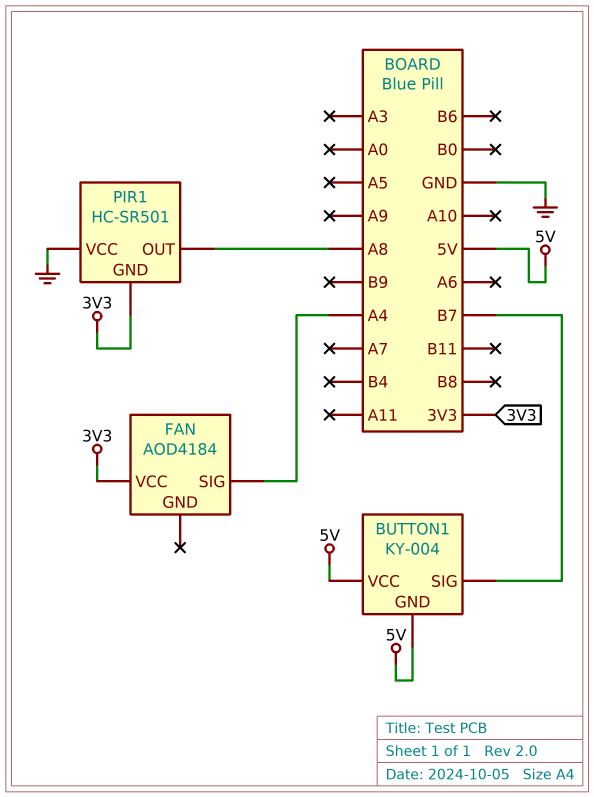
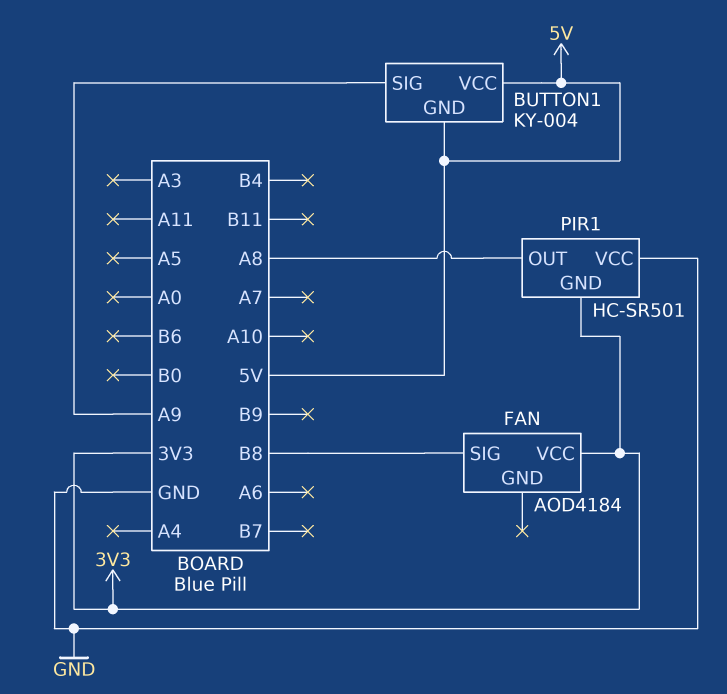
BUTTON1 pin SIG: B7 -> A9
FAN pin SIG: A4 -> B8

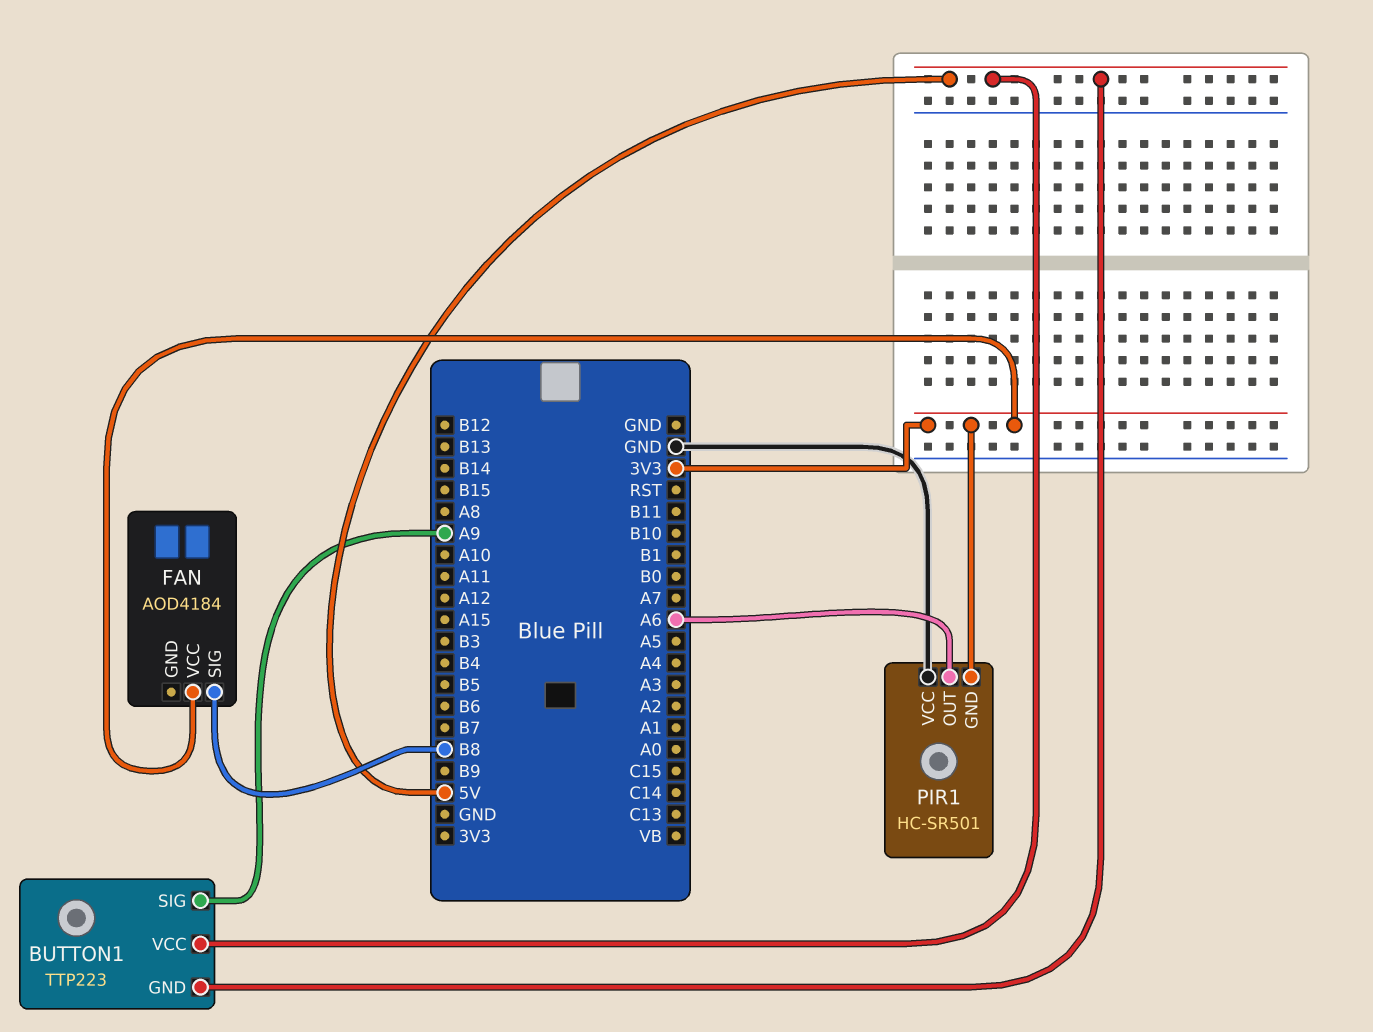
BUTTON1: KY-004 -> TTP223
PIR1 pin OUT: A8 -> A6

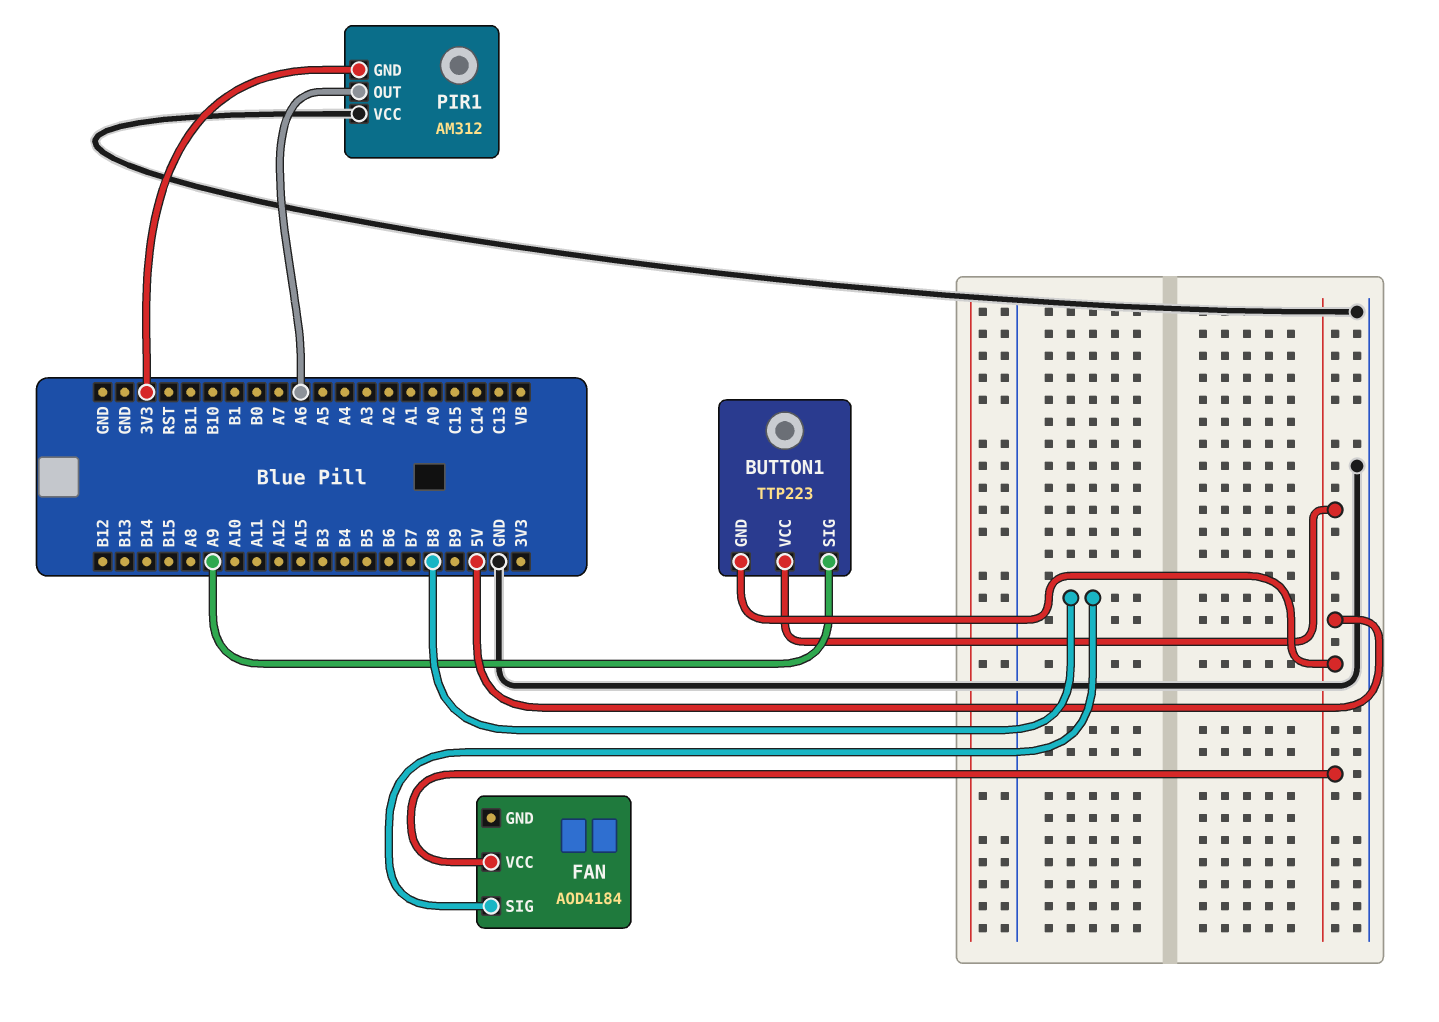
FAN pin VCC: 3V3 -> 5V
PIR1: HC-SR501 -> AM312

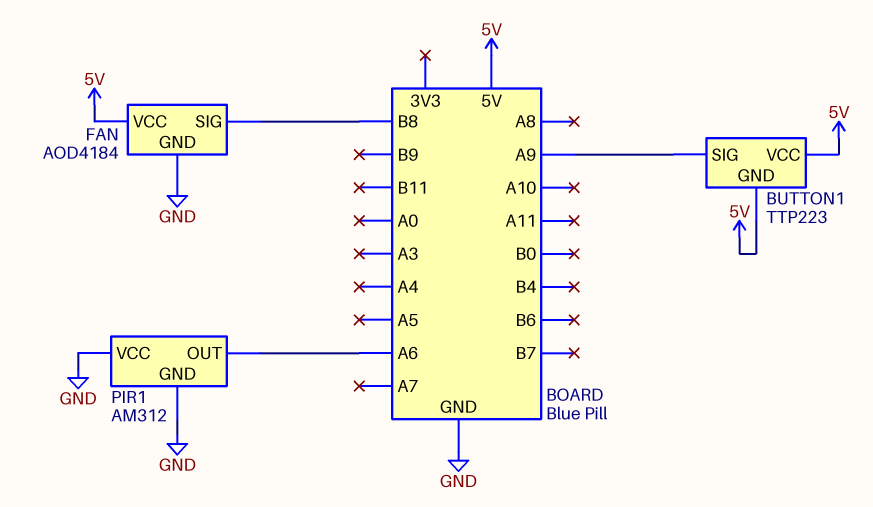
FAN pin GND: none -> GND
PIR1 pin GND: 3V3 -> GND

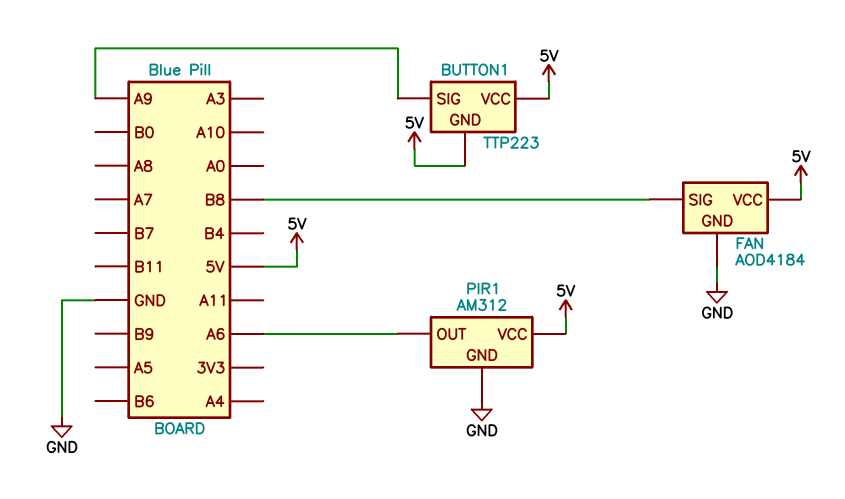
PIR1 pin VCC: GND -> 5V

